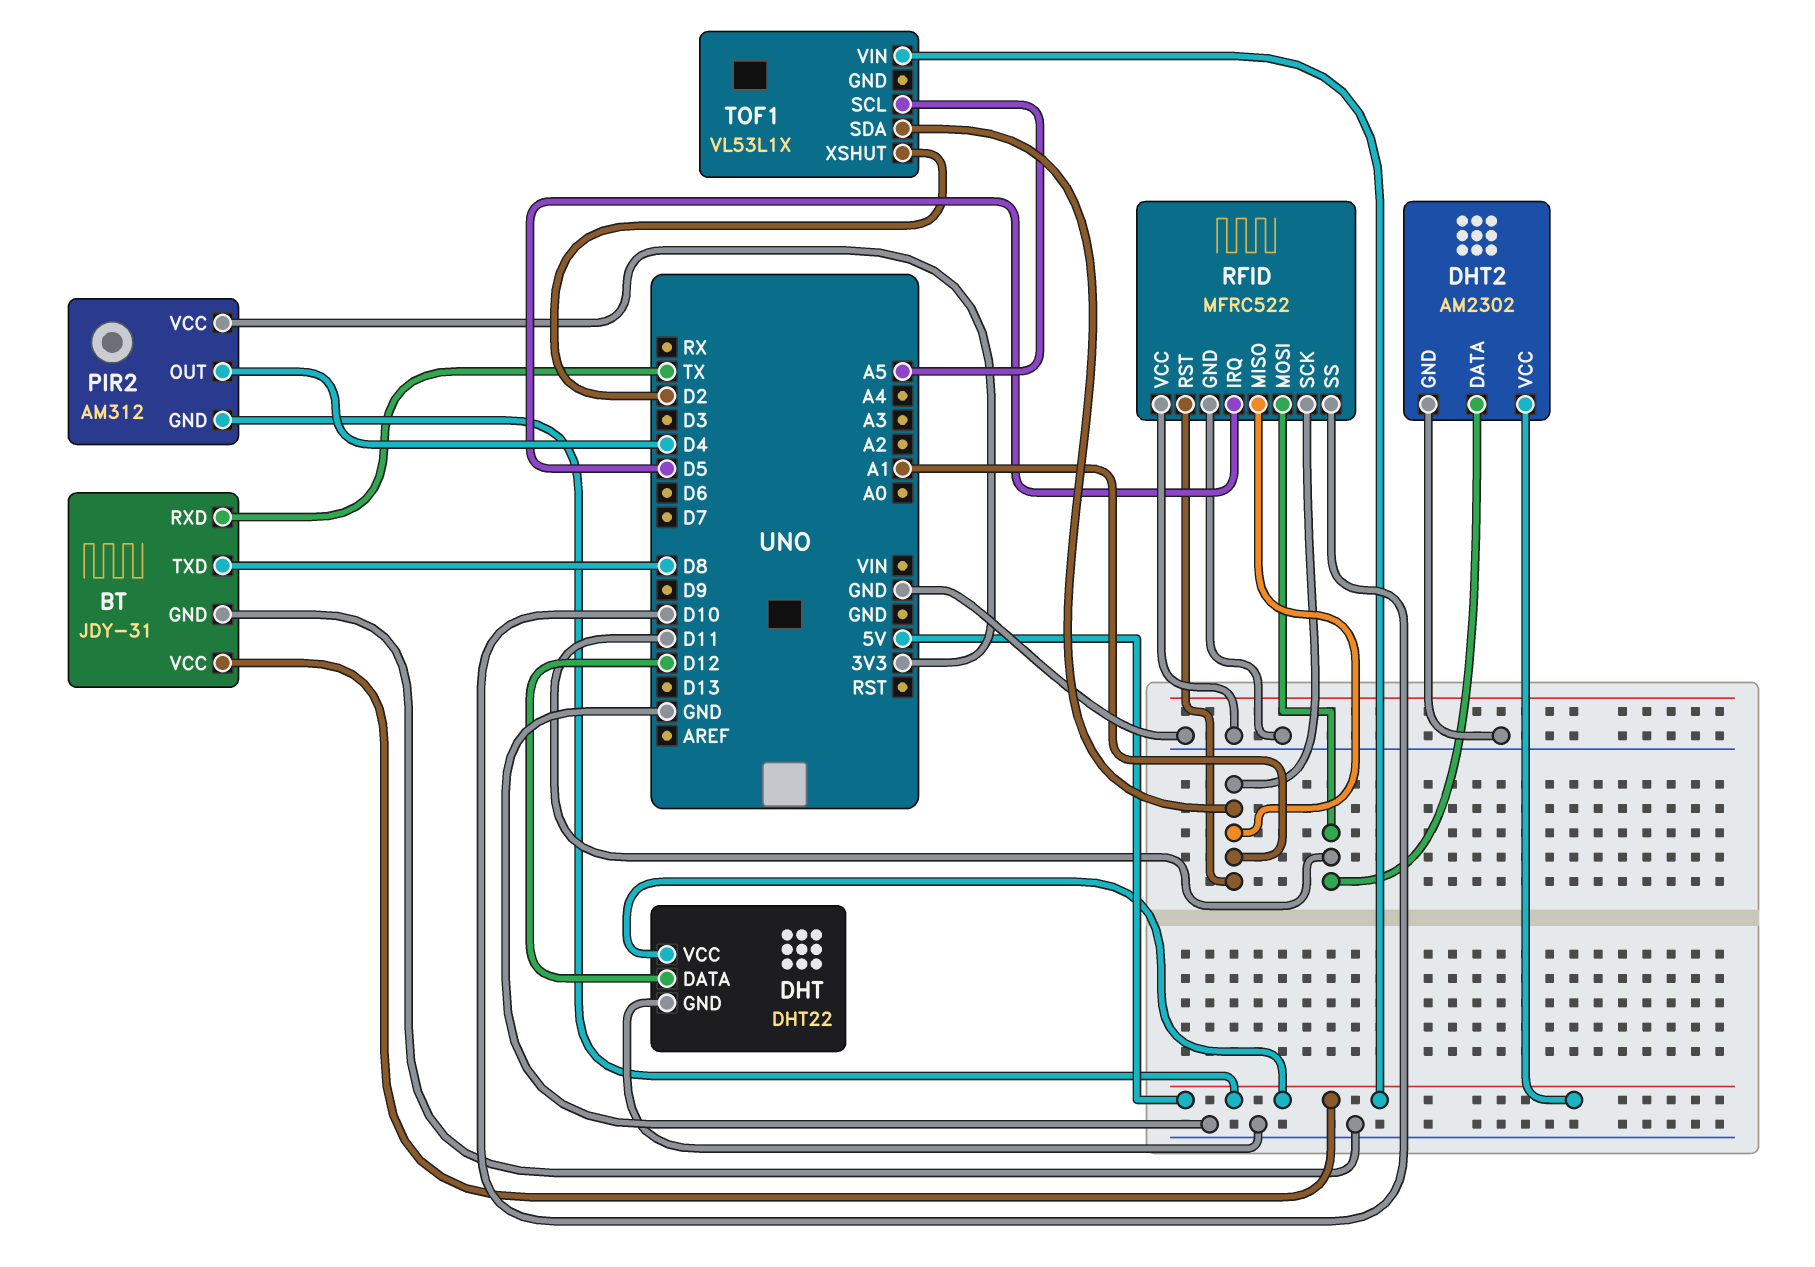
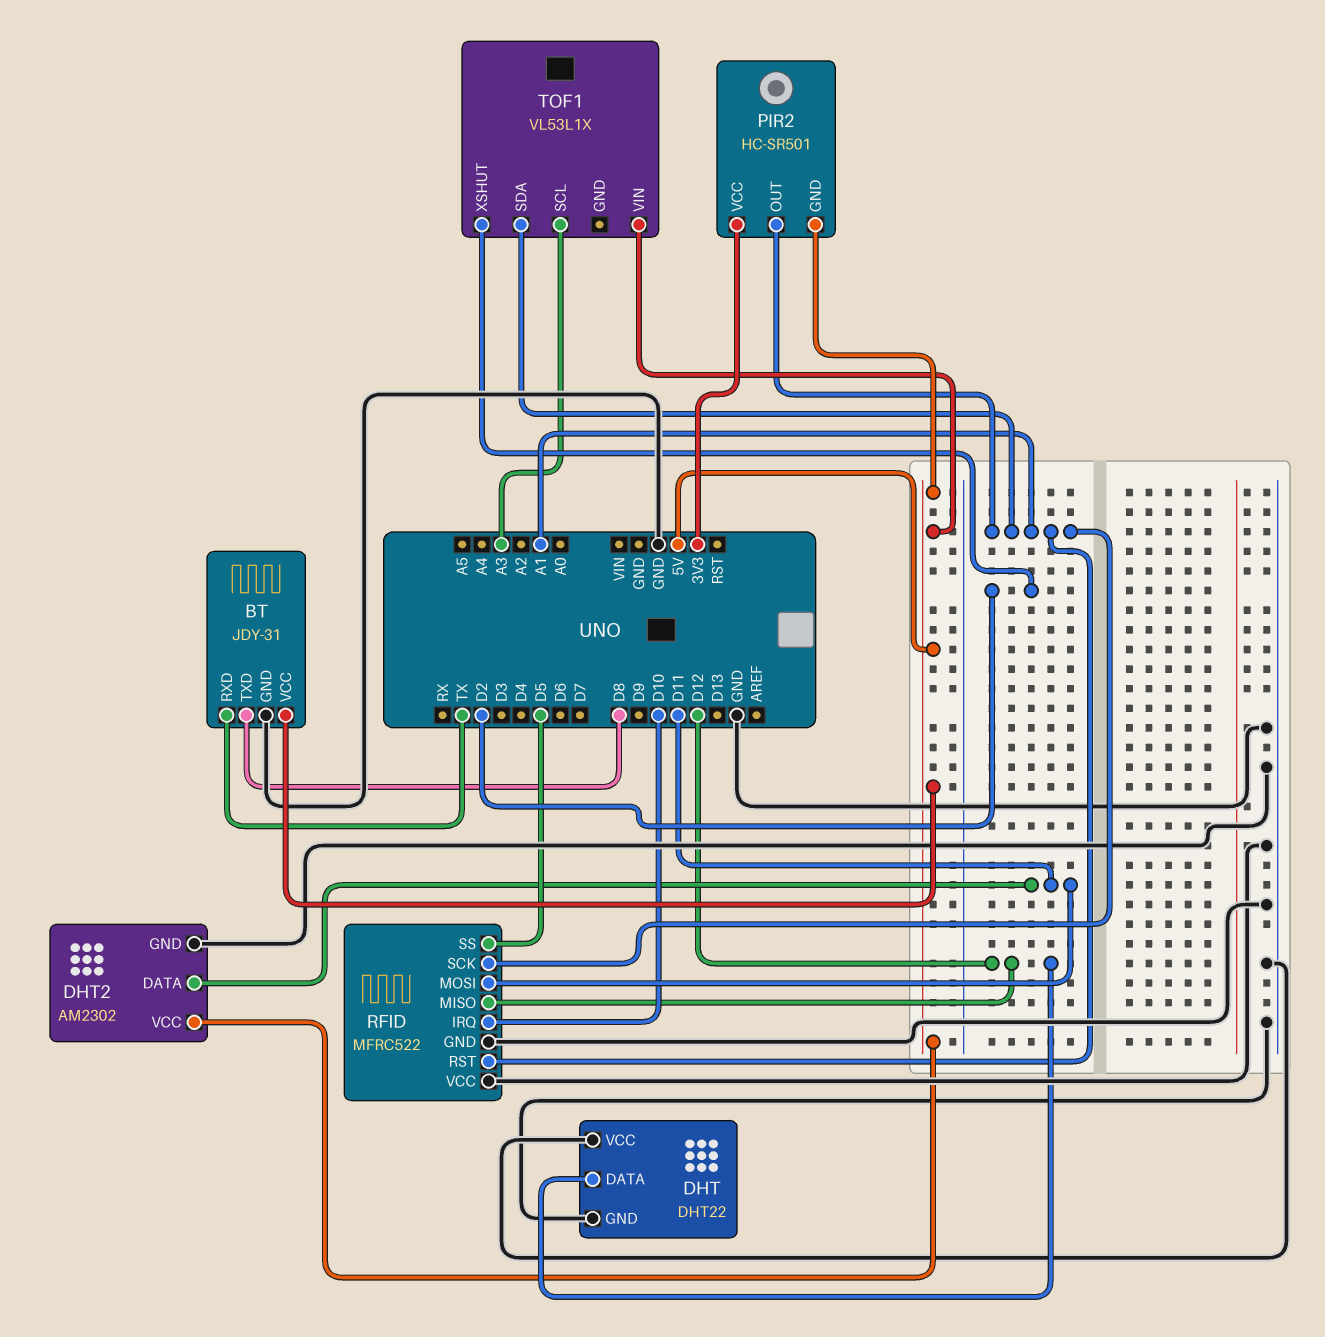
DHT pin VCC: 5V -> GND
PIR2: AM312 -> HC-SR501
PIR2 pin OUT: D4 -> A1
RFID pin IRQ: D5 -> D10
RFID pin MISO: A1 -> D12
RFID pin SS: D10 -> D5
TOF1 pin SCL: A5 -> A3

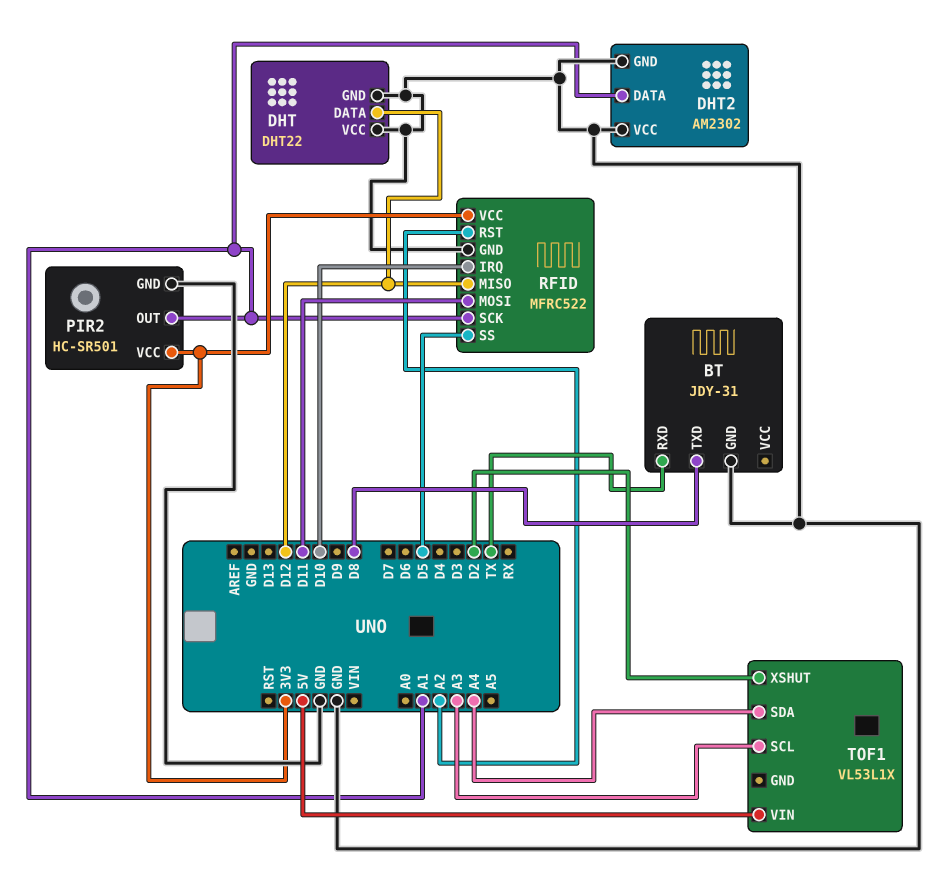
BT pin VCC: 5V -> none
DHT2 pin DATA: D11 -> A1
DHT2 pin VCC: 5V -> GND
PIR2 pin GND: 5V -> GND
RFID pin RST: A1 -> A2
RFID pin VCC: GND -> 3V3
TOF1 pin SDA: A1 -> A4

